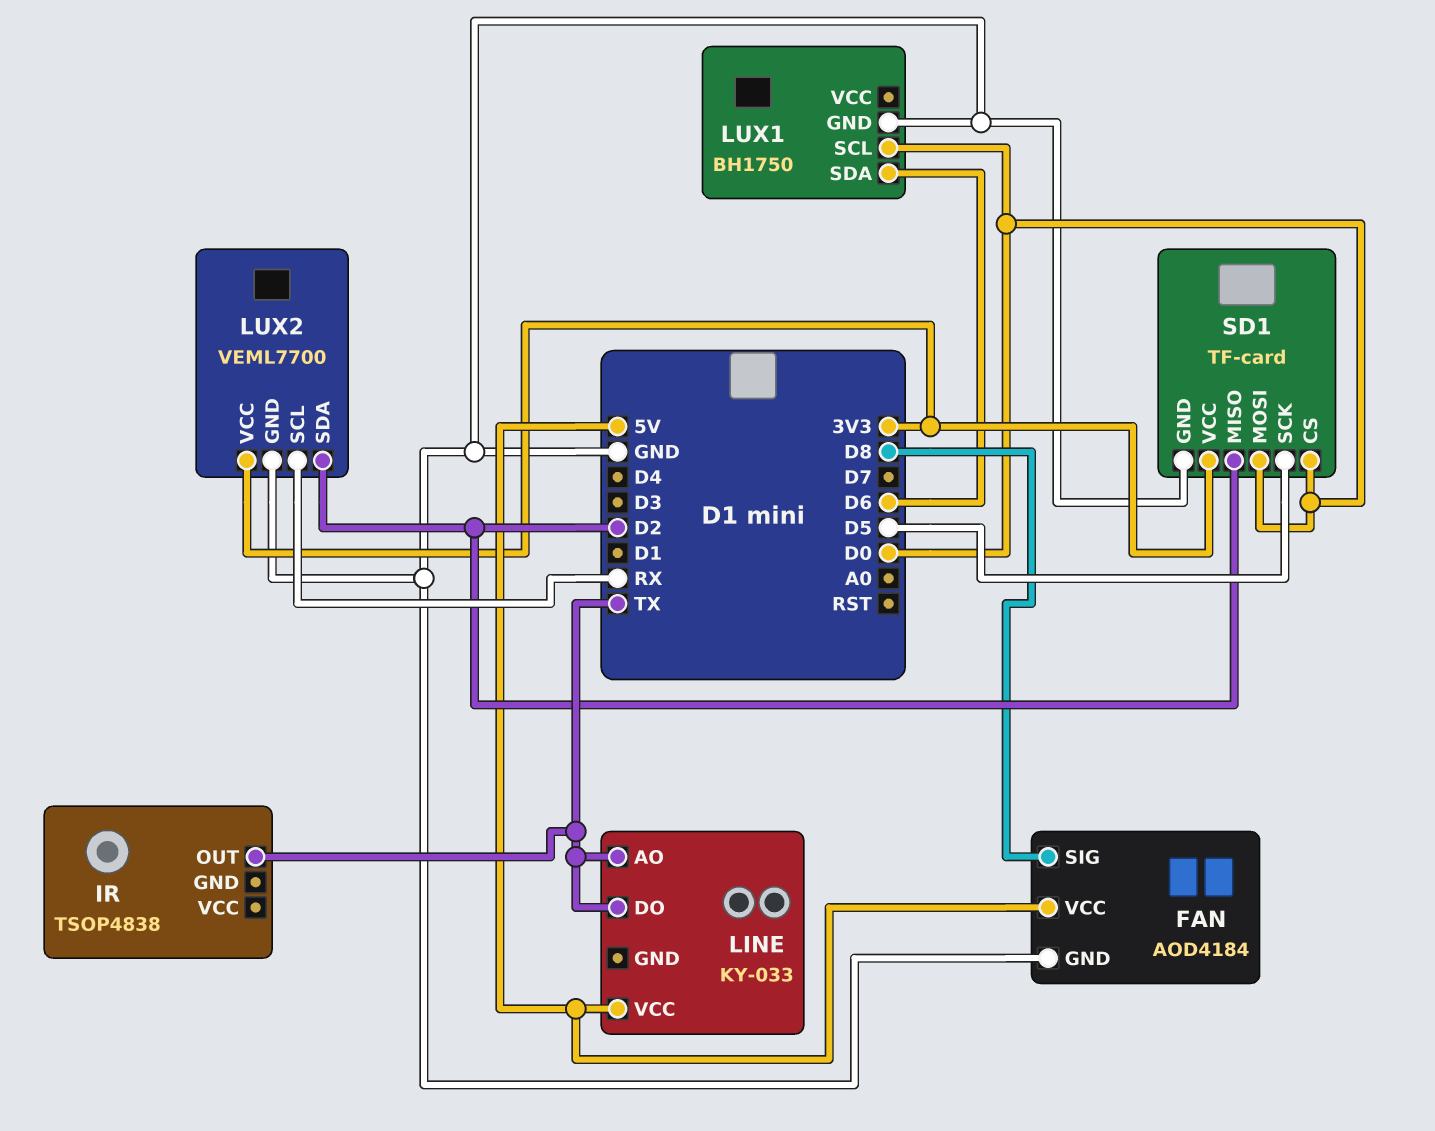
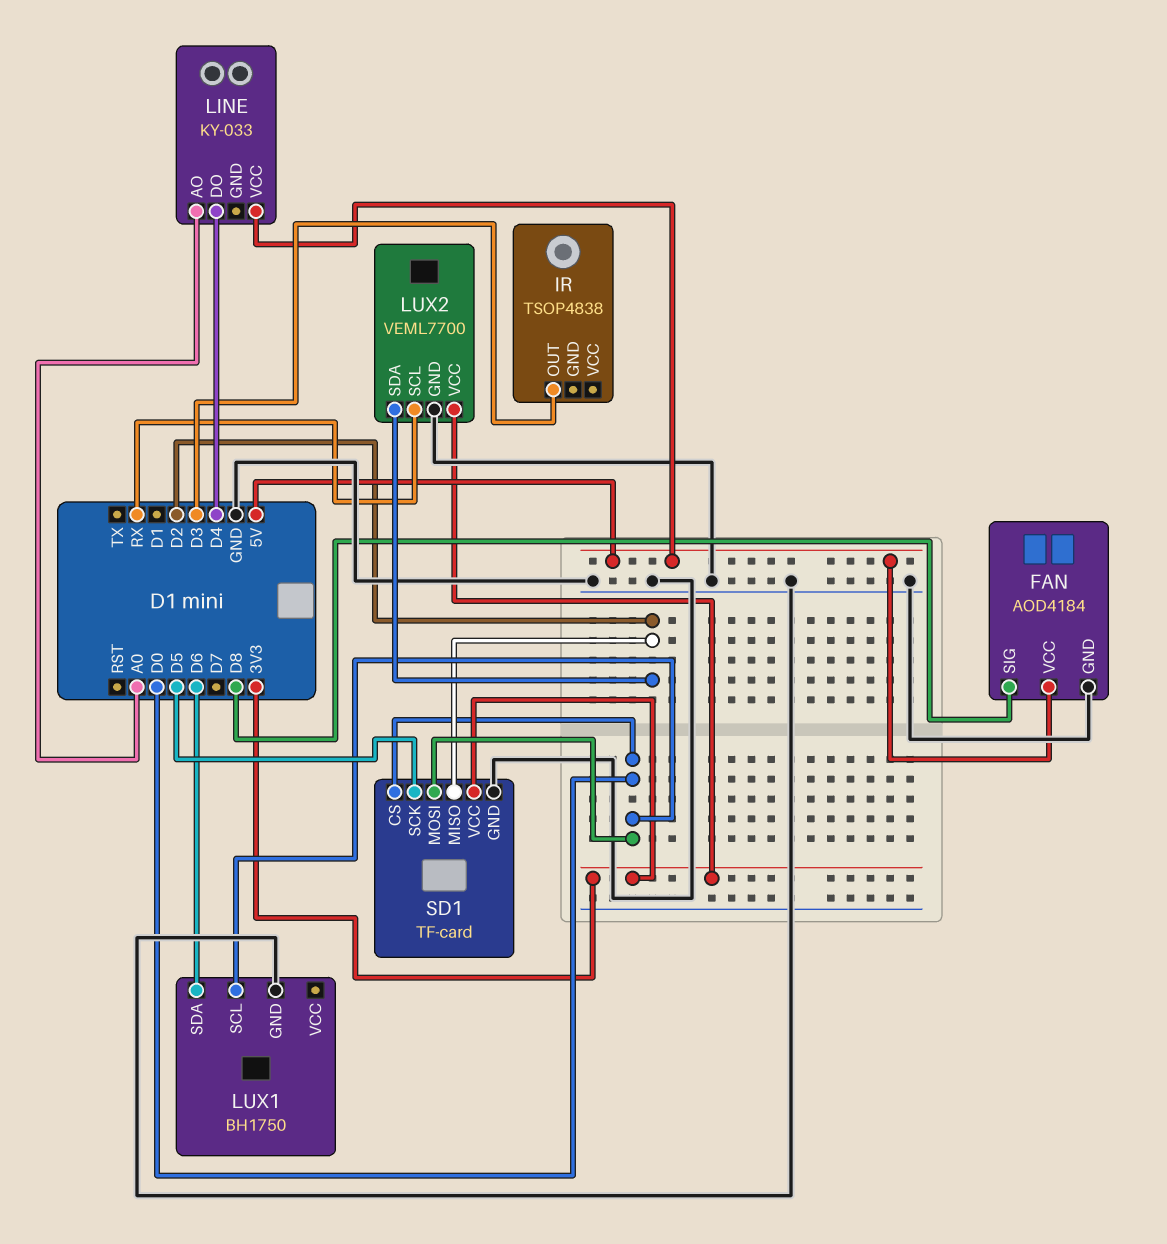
IR pin OUT: TX -> D3
LINE pin AO: TX -> A0
LINE pin DO: TX -> D4

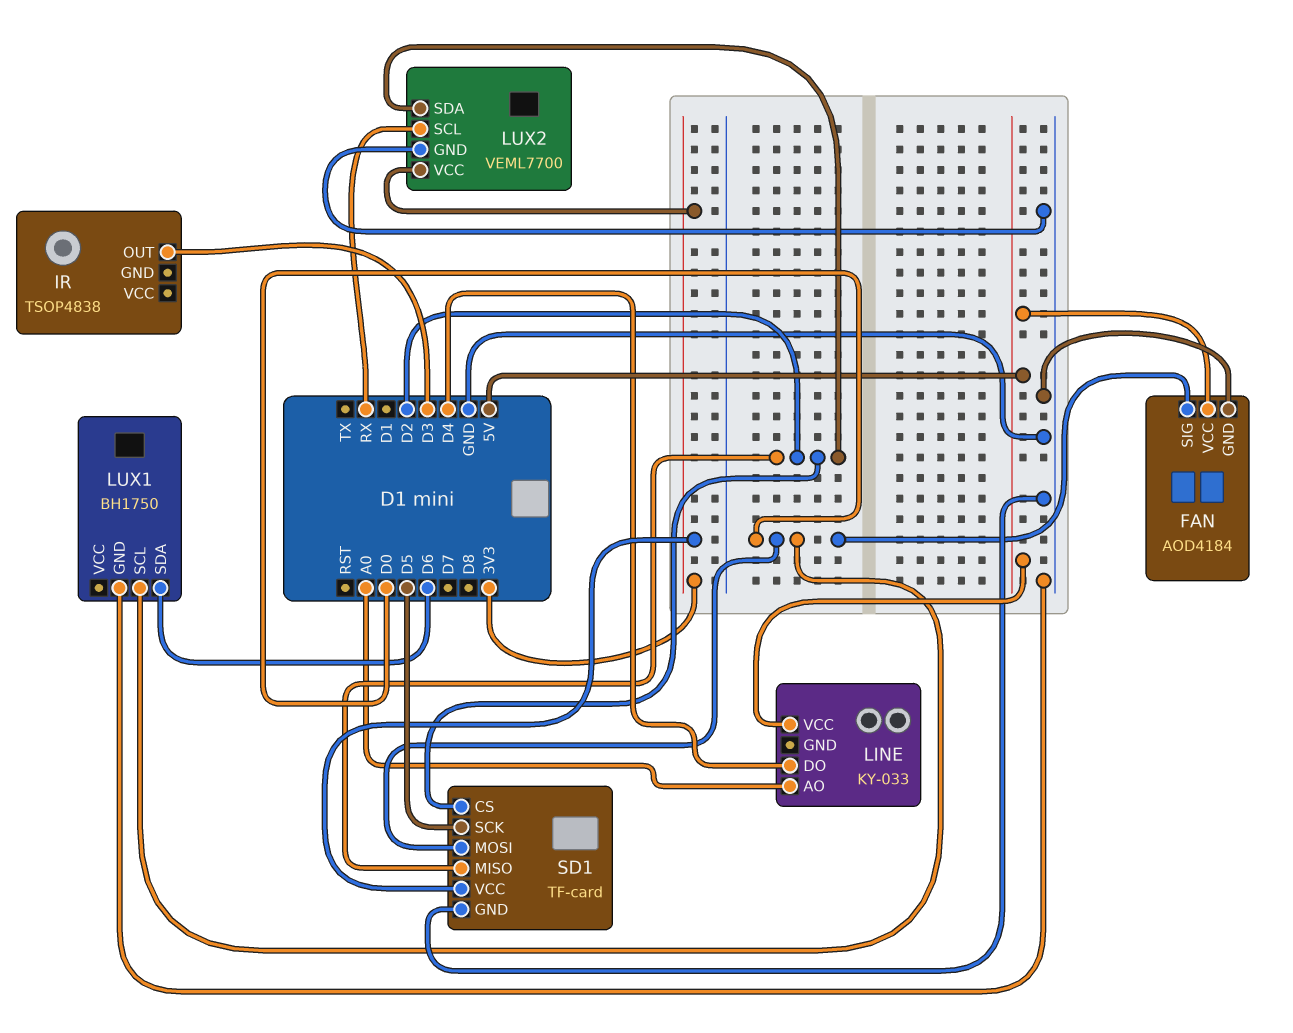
FAN pin SIG: D8 -> D0
SD1 pin CS: D0 -> D2

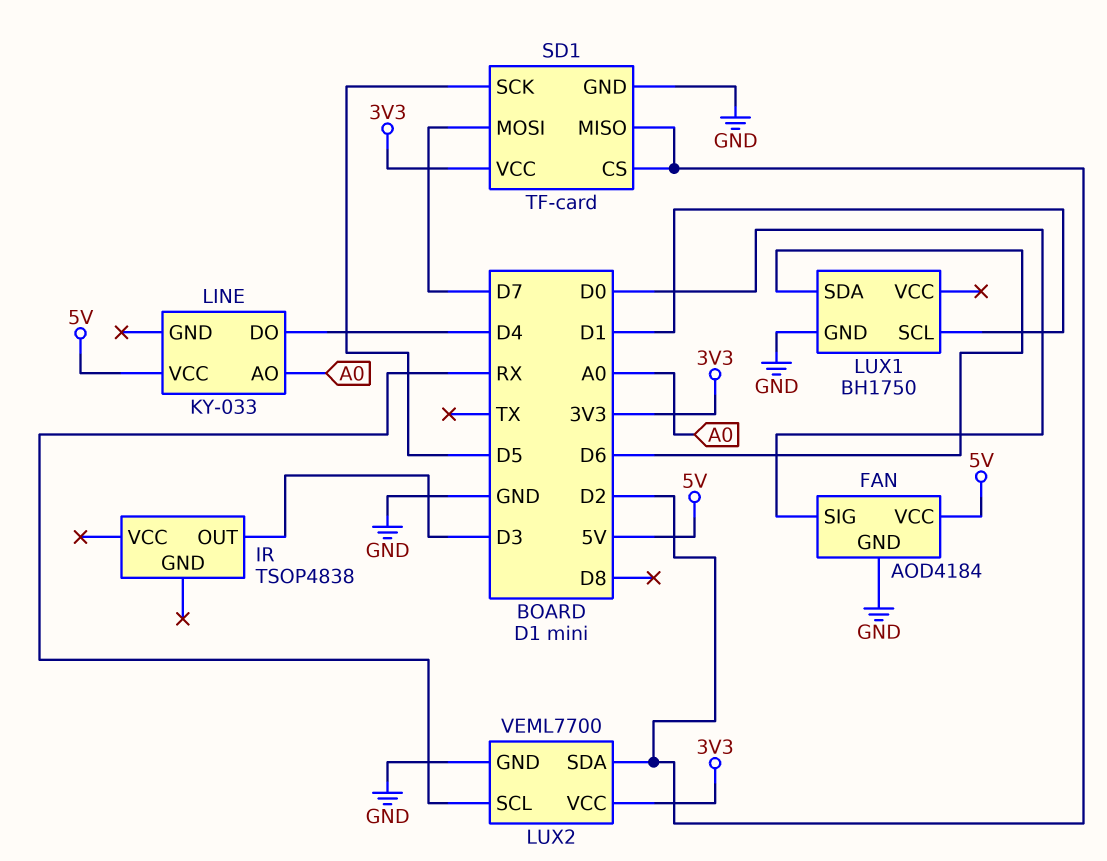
LUX1 pin SCL: D0 -> D1
SD1 pin MOSI: D0 -> D7

